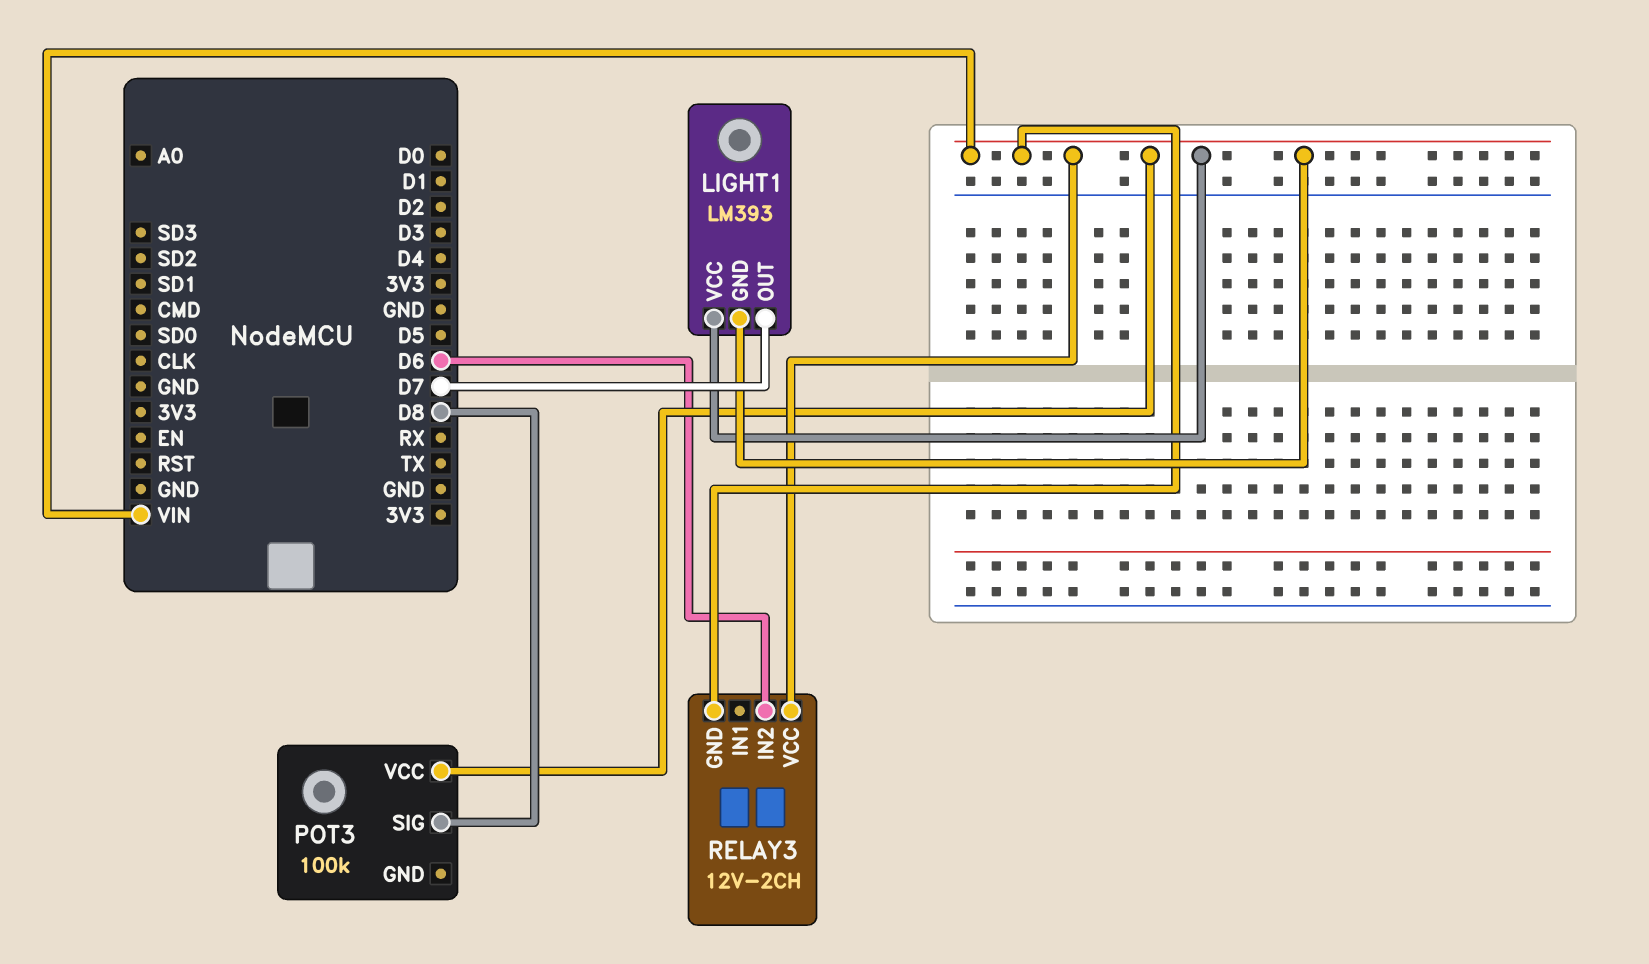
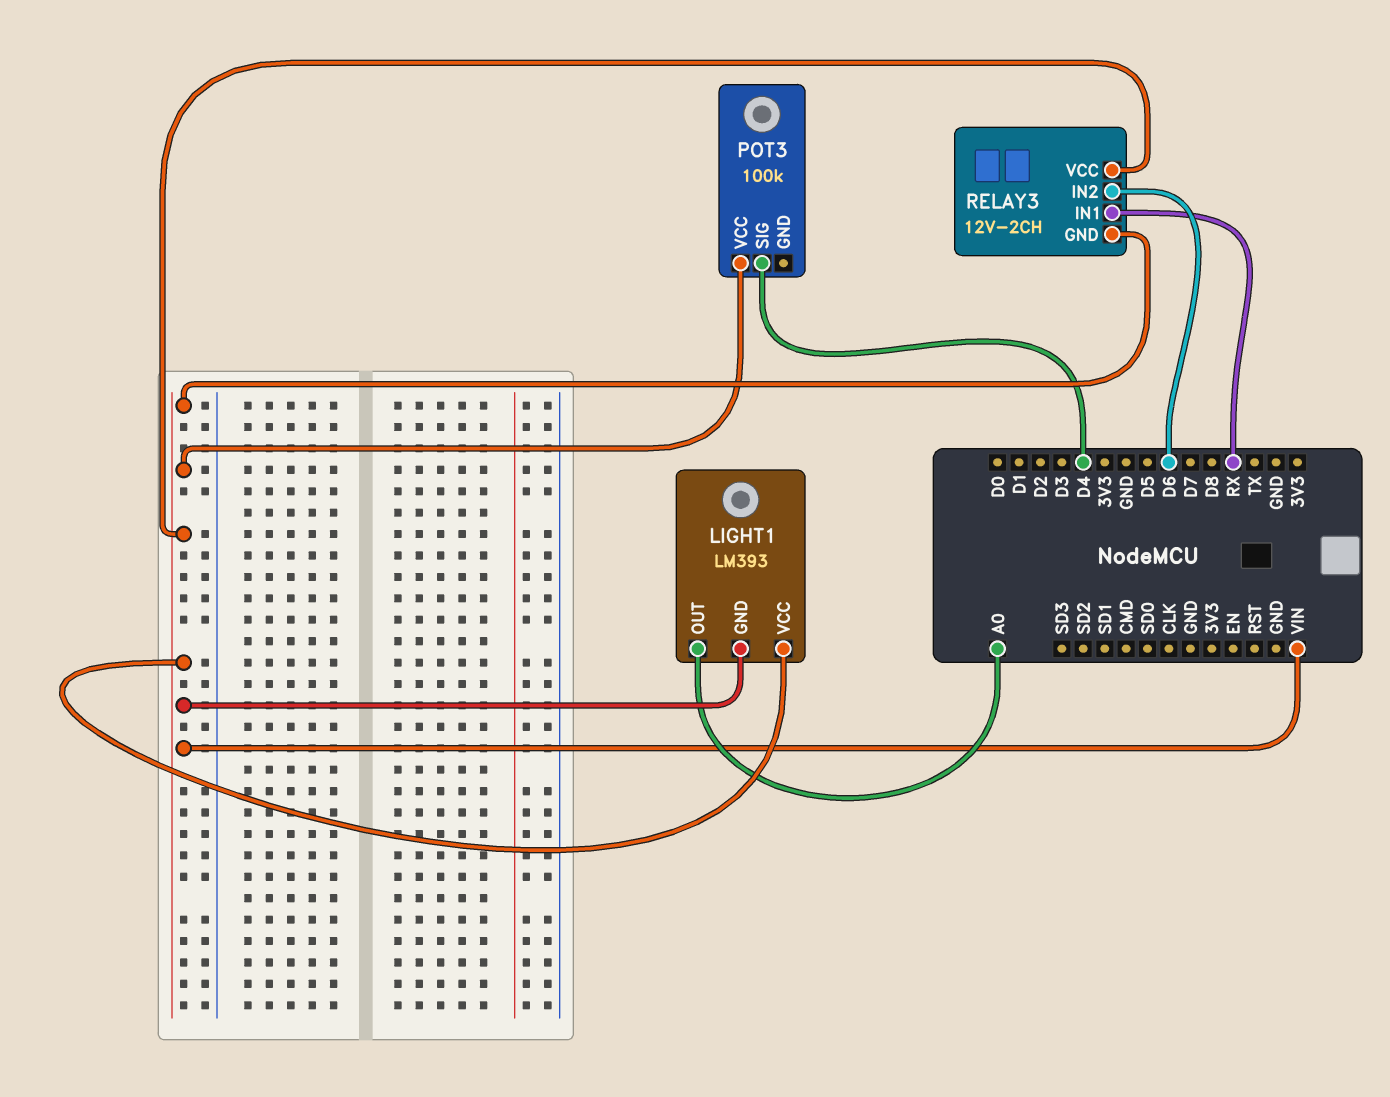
LIGHT1 pin OUT: D7 -> A0
POT3 pin SIG: D8 -> D4
RELAY3 pin IN1: none -> RX

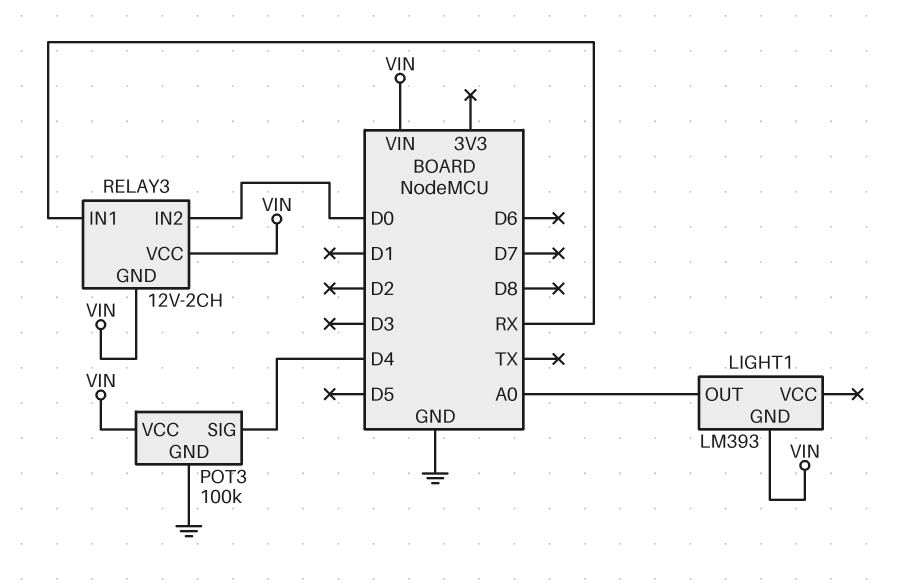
LIGHT1 pin VCC: VIN -> none
POT3 pin GND: none -> GND
RELAY3 pin IN2: D6 -> D0

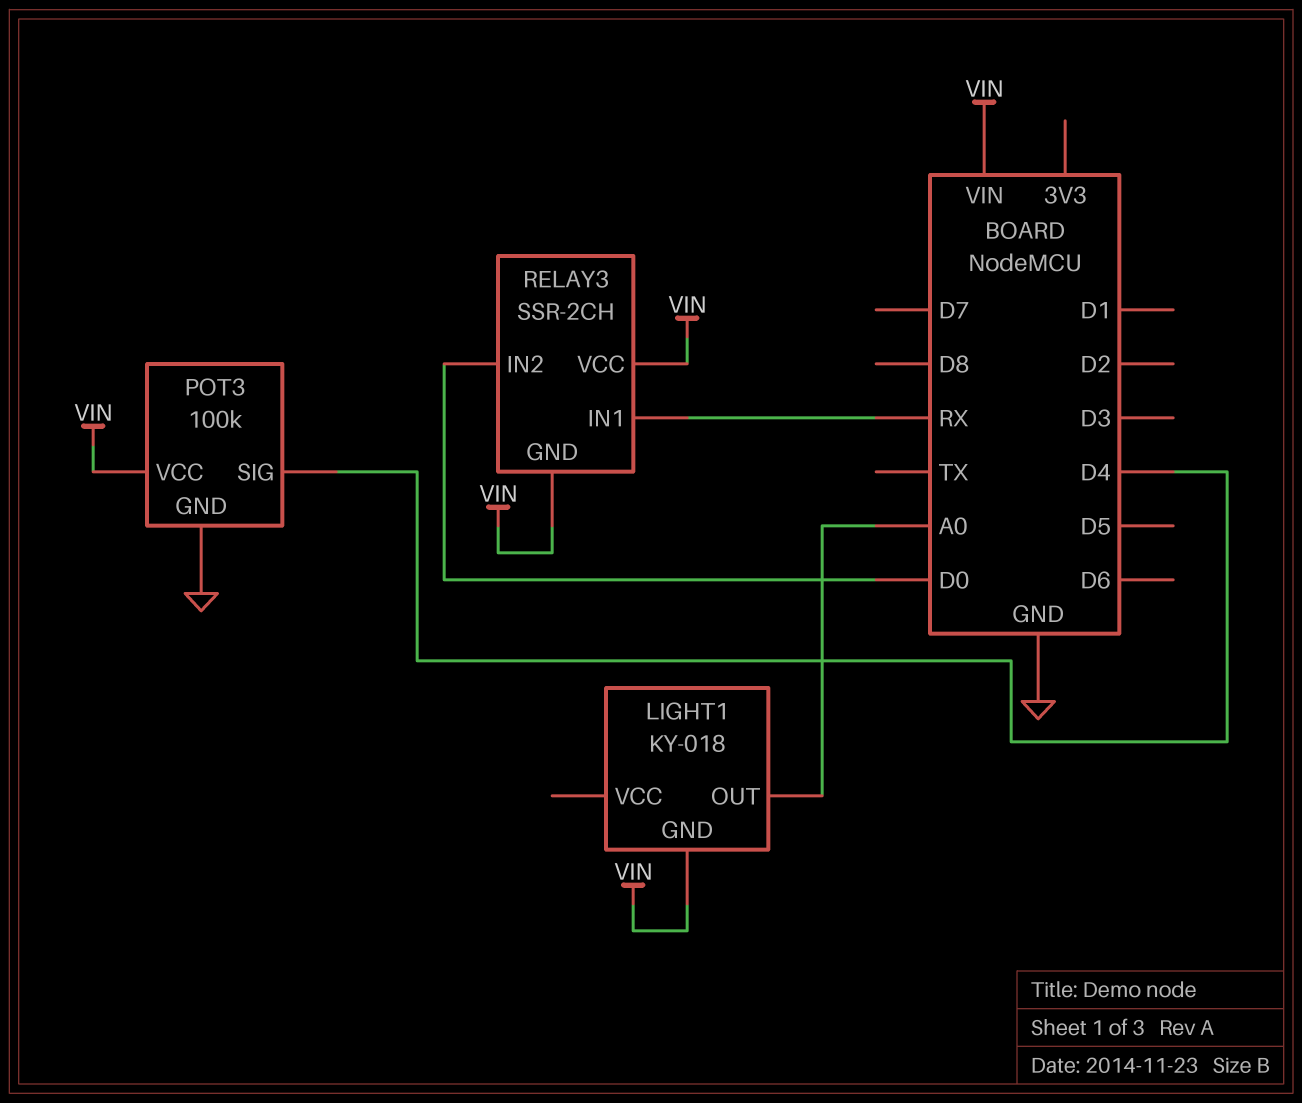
LIGHT1: LM393 -> KY-018
RELAY3: 12V-2CH -> SSR-2CH

